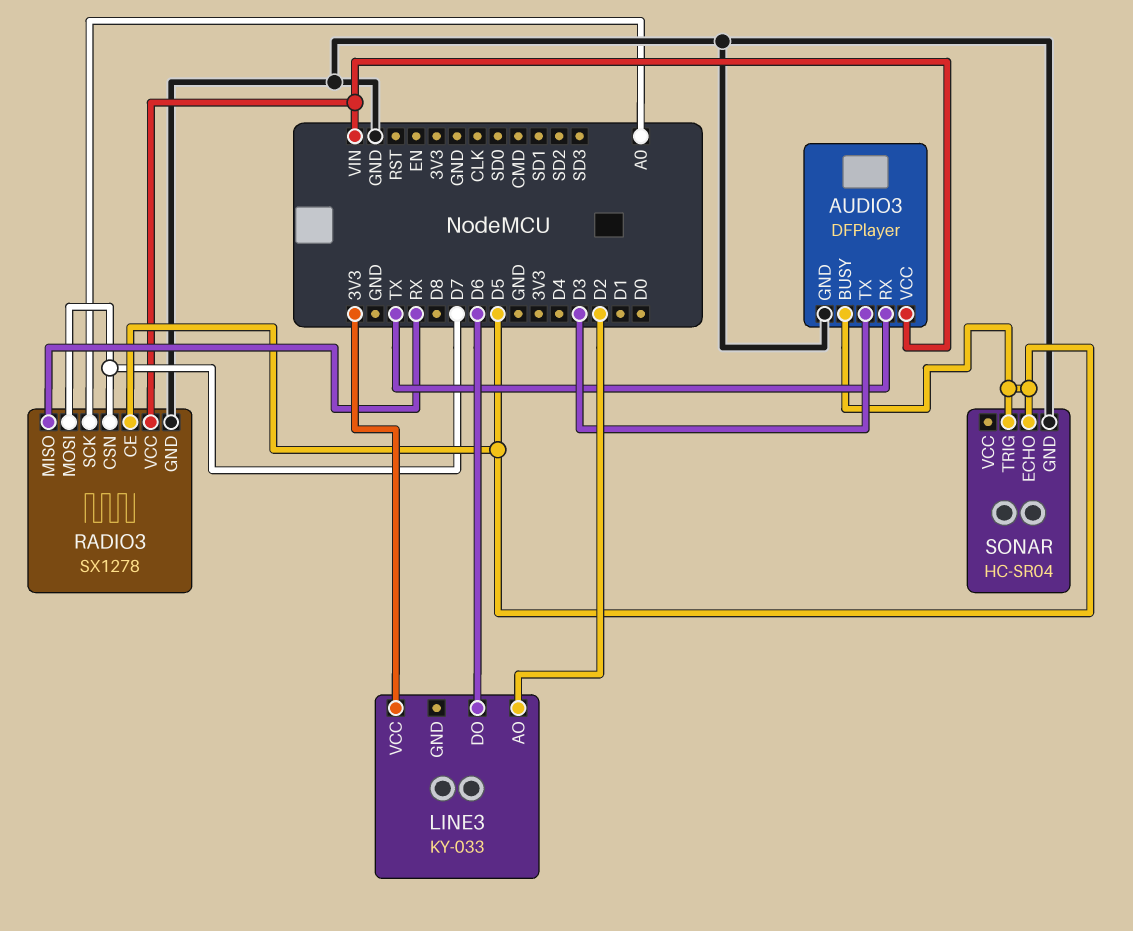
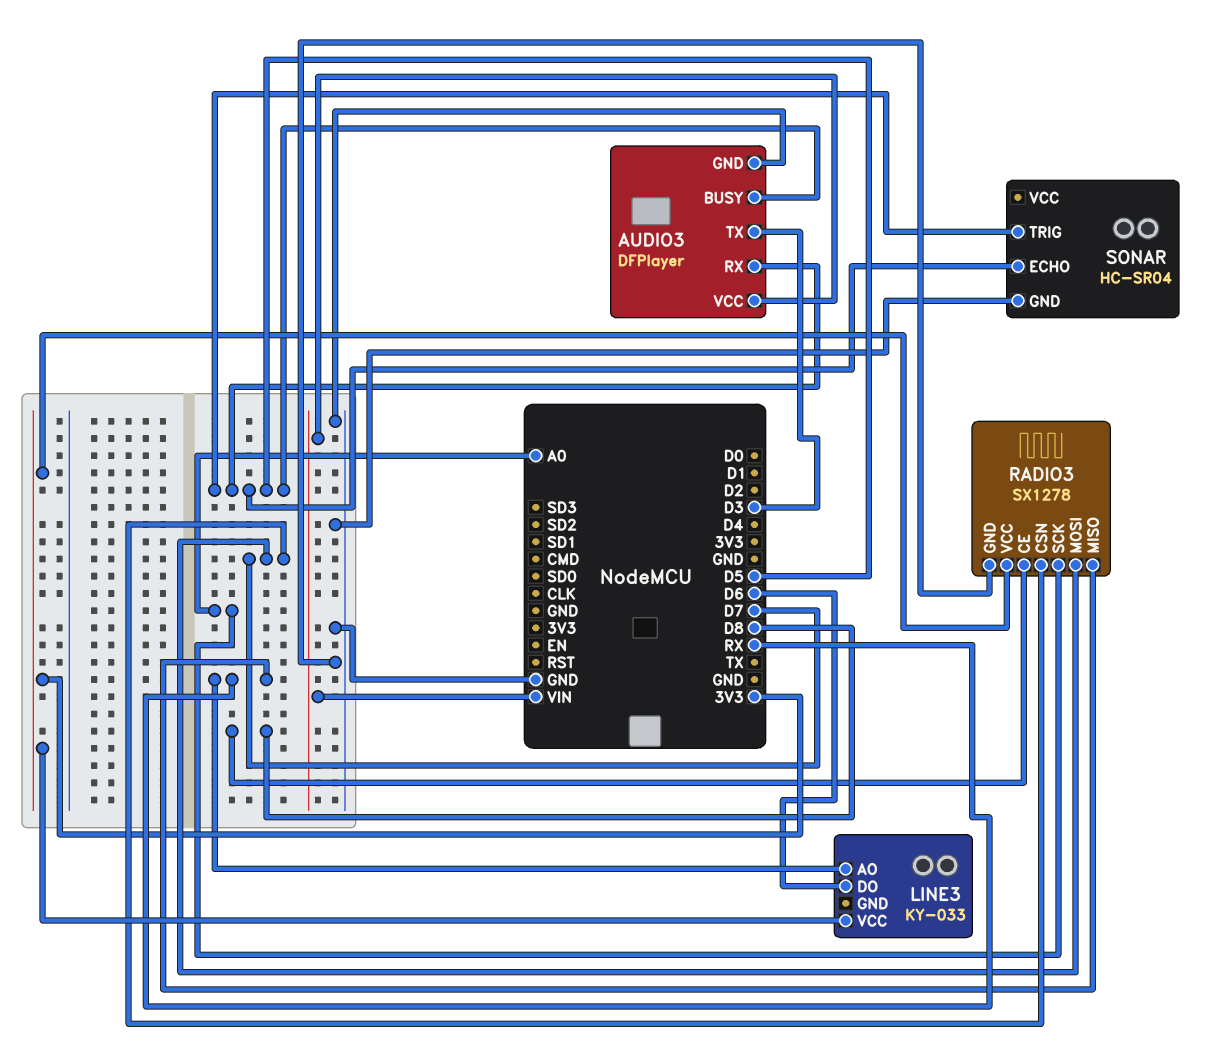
AUDIO3 pin RX: TX -> D5
LINE3 pin AO: D2 -> RX
RADIO3 pin CE: D5 -> D8
RADIO3 pin VCC: VIN -> 3V3

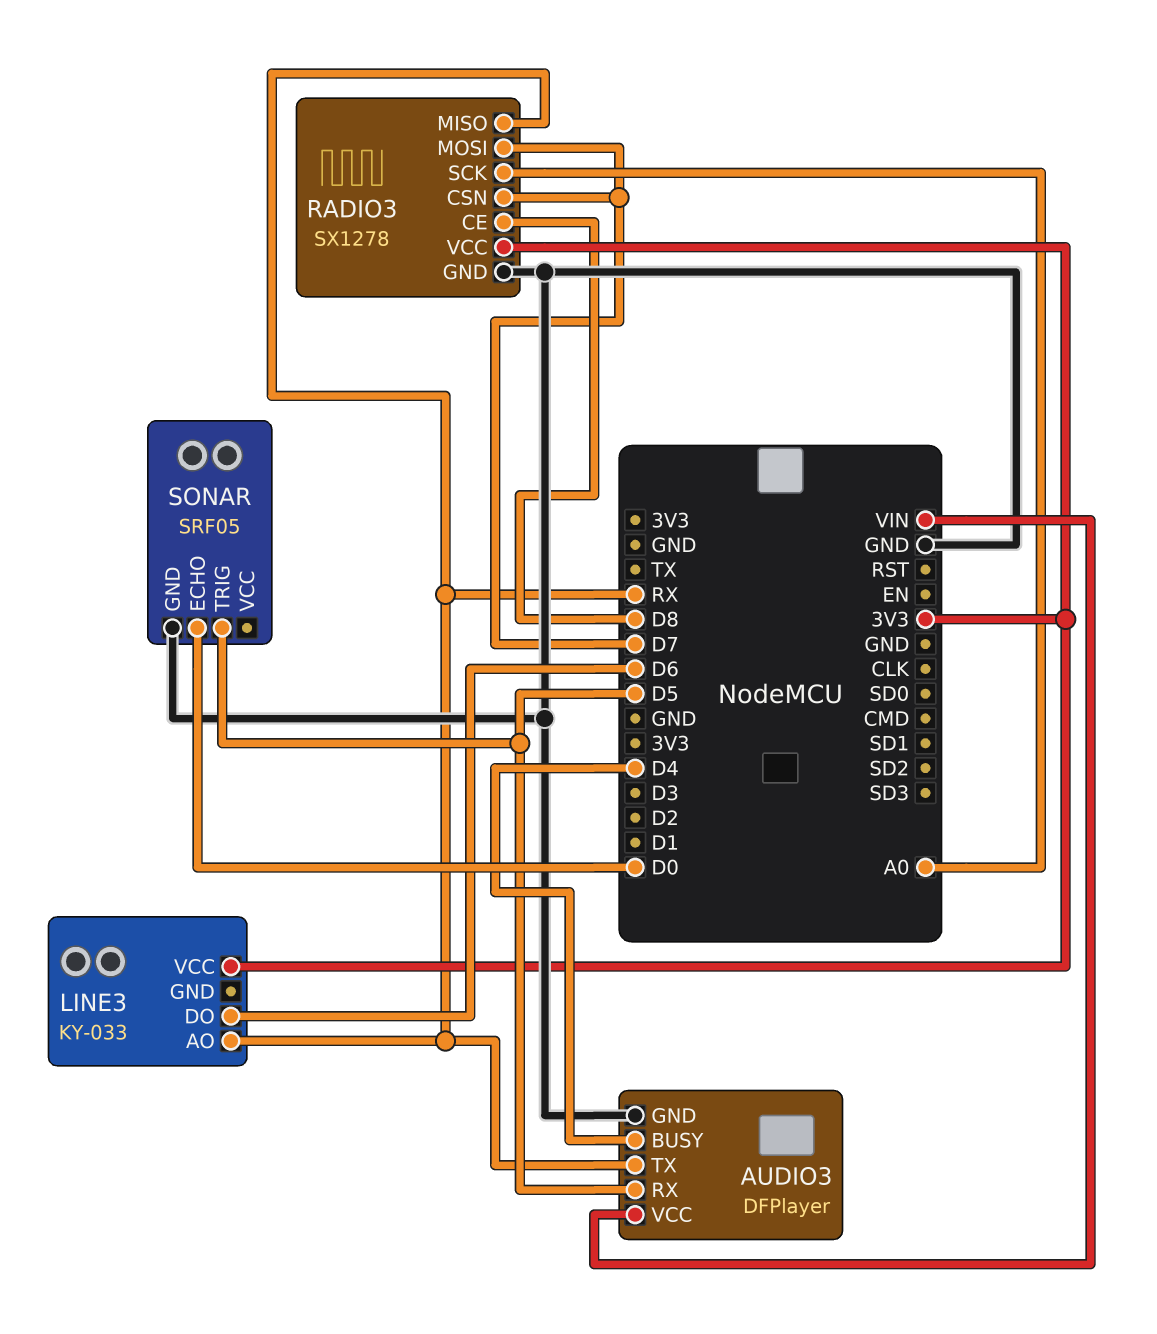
AUDIO3 pin BUSY: D5 -> D4
AUDIO3 pin TX: D3 -> RX
SONAR: HC-SR04 -> SRF05
SONAR pin ECHO: D5 -> D0

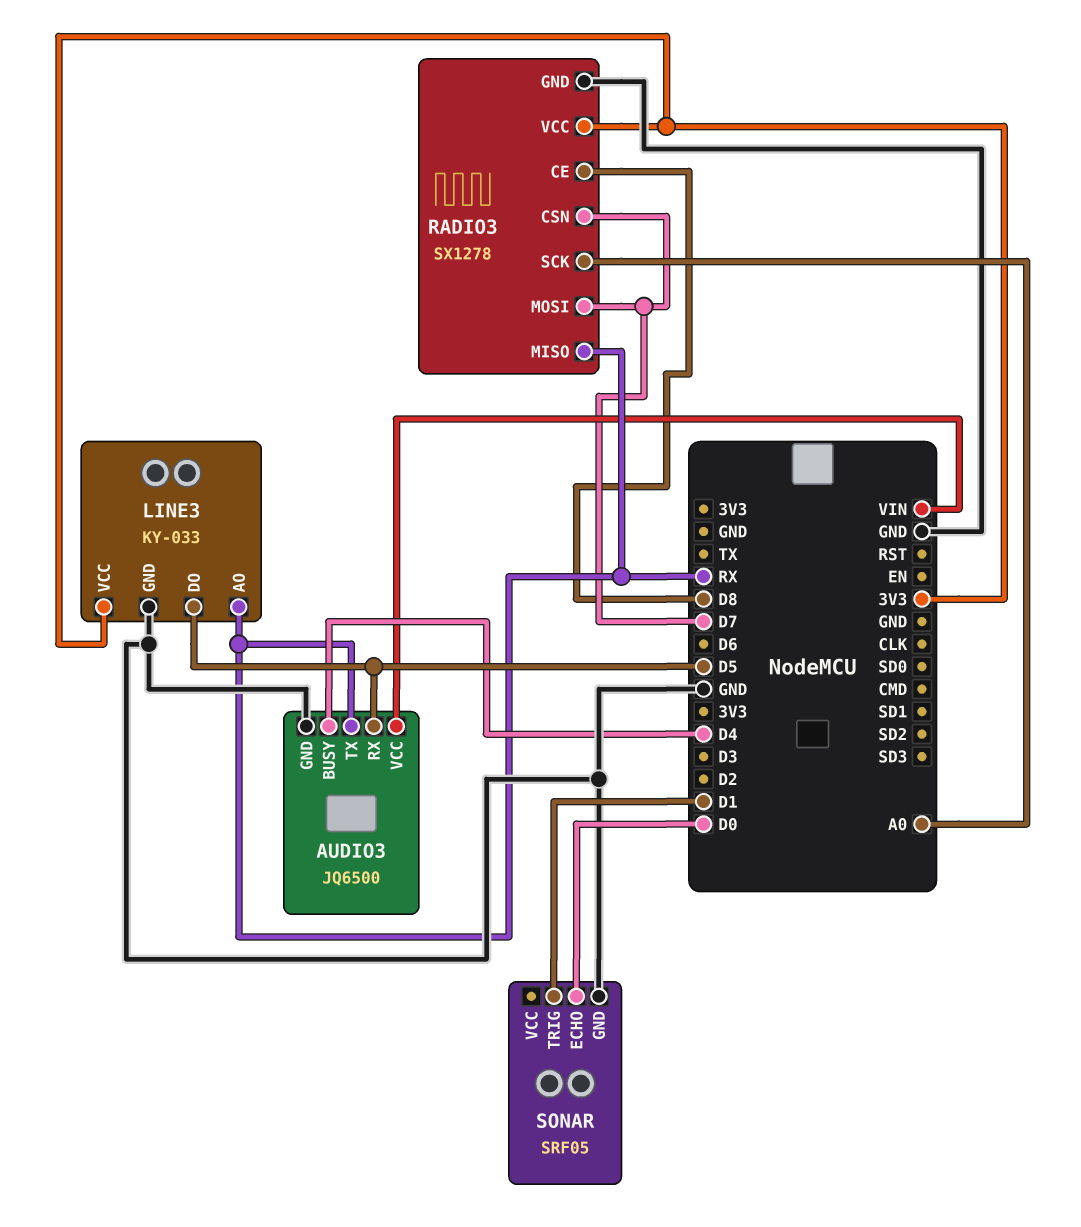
AUDIO3: DFPlayer -> JQ6500
LINE3 pin DO: D6 -> D5
LINE3 pin GND: none -> GND
SONAR pin TRIG: D5 -> D1

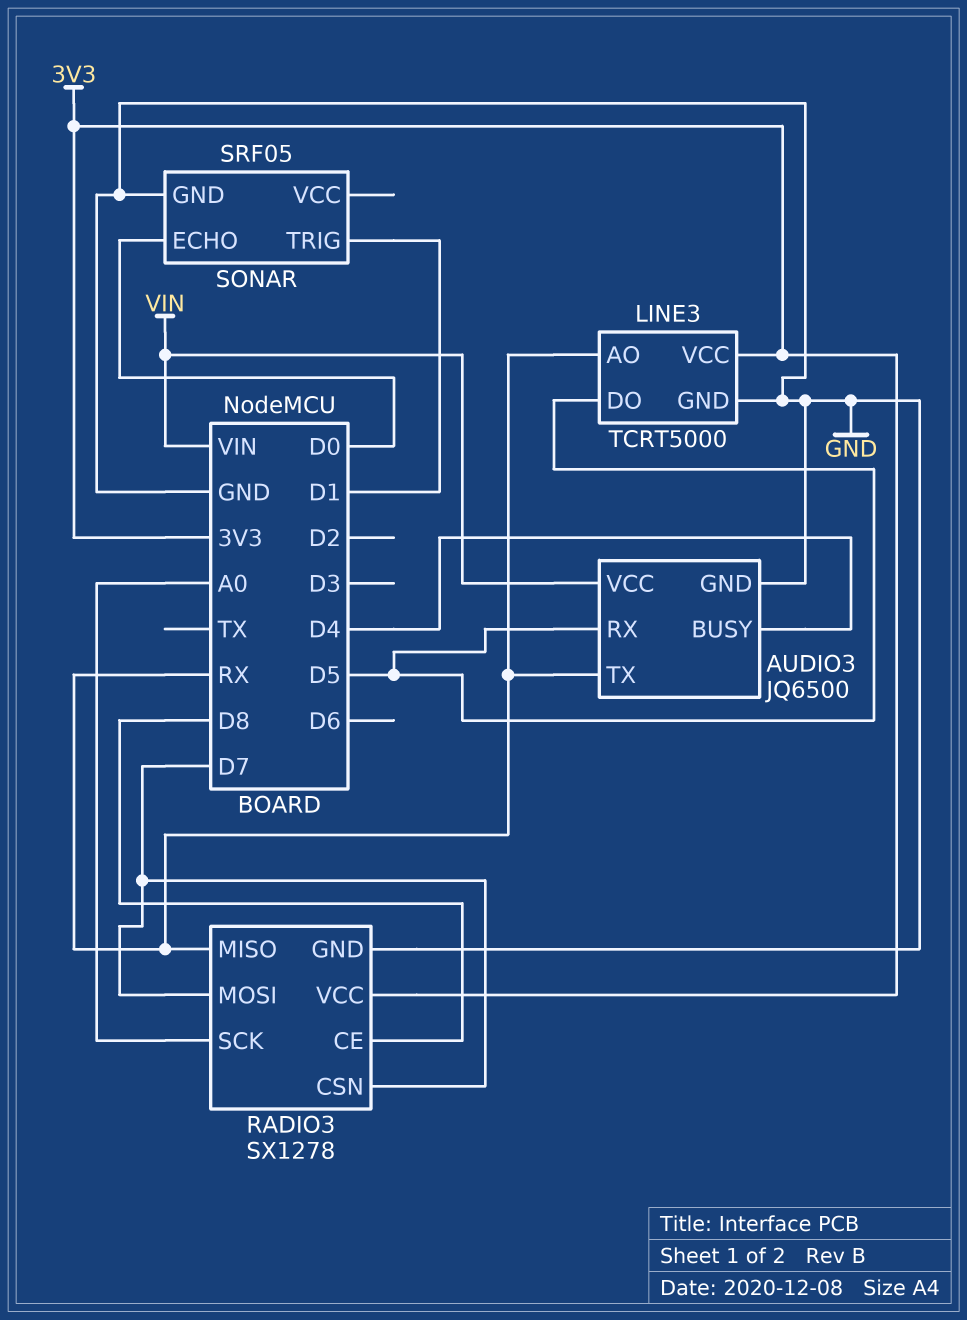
LINE3: KY-033 -> TCRT5000

